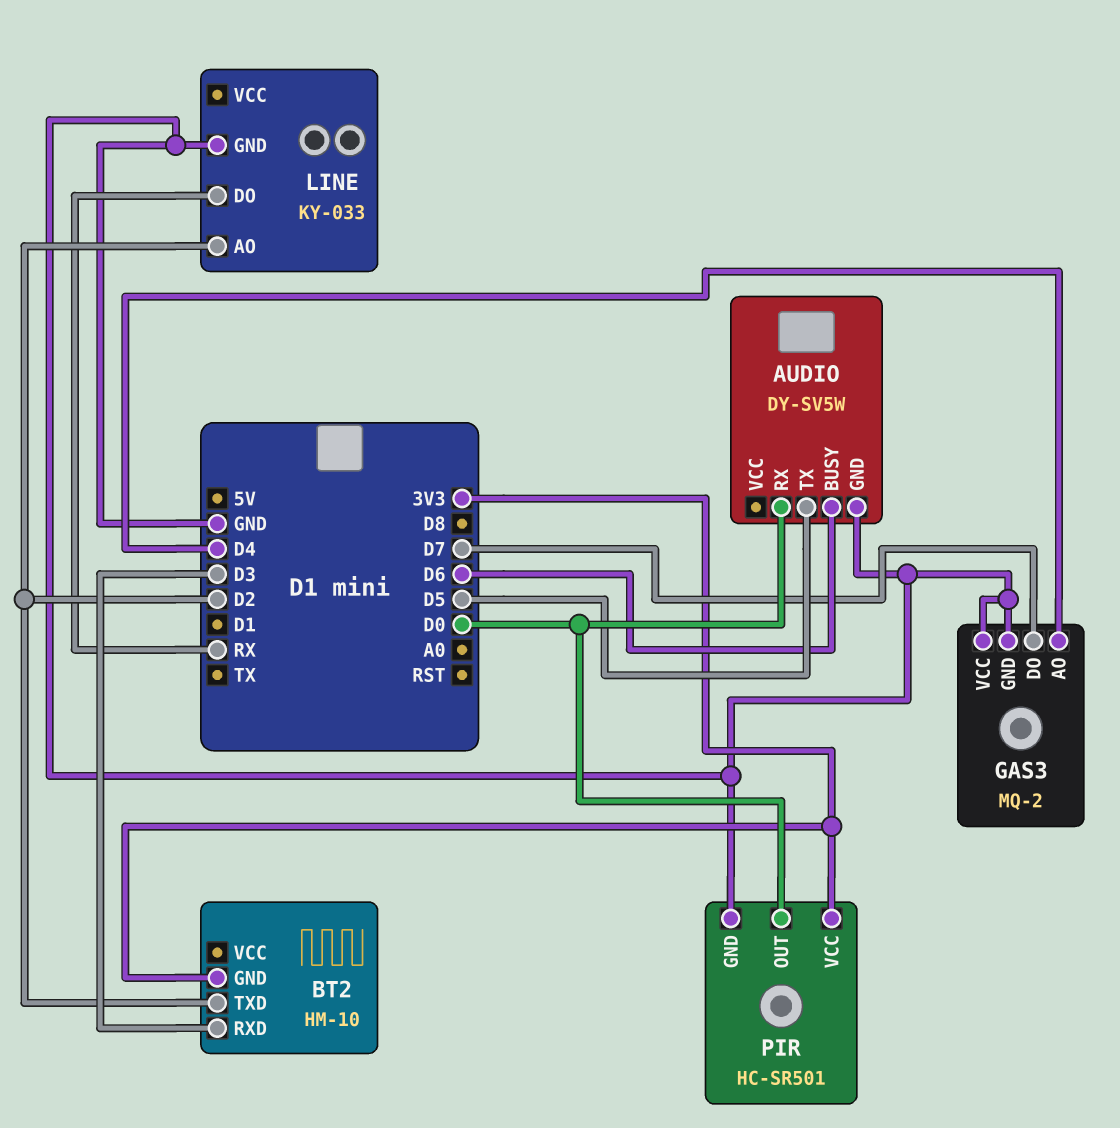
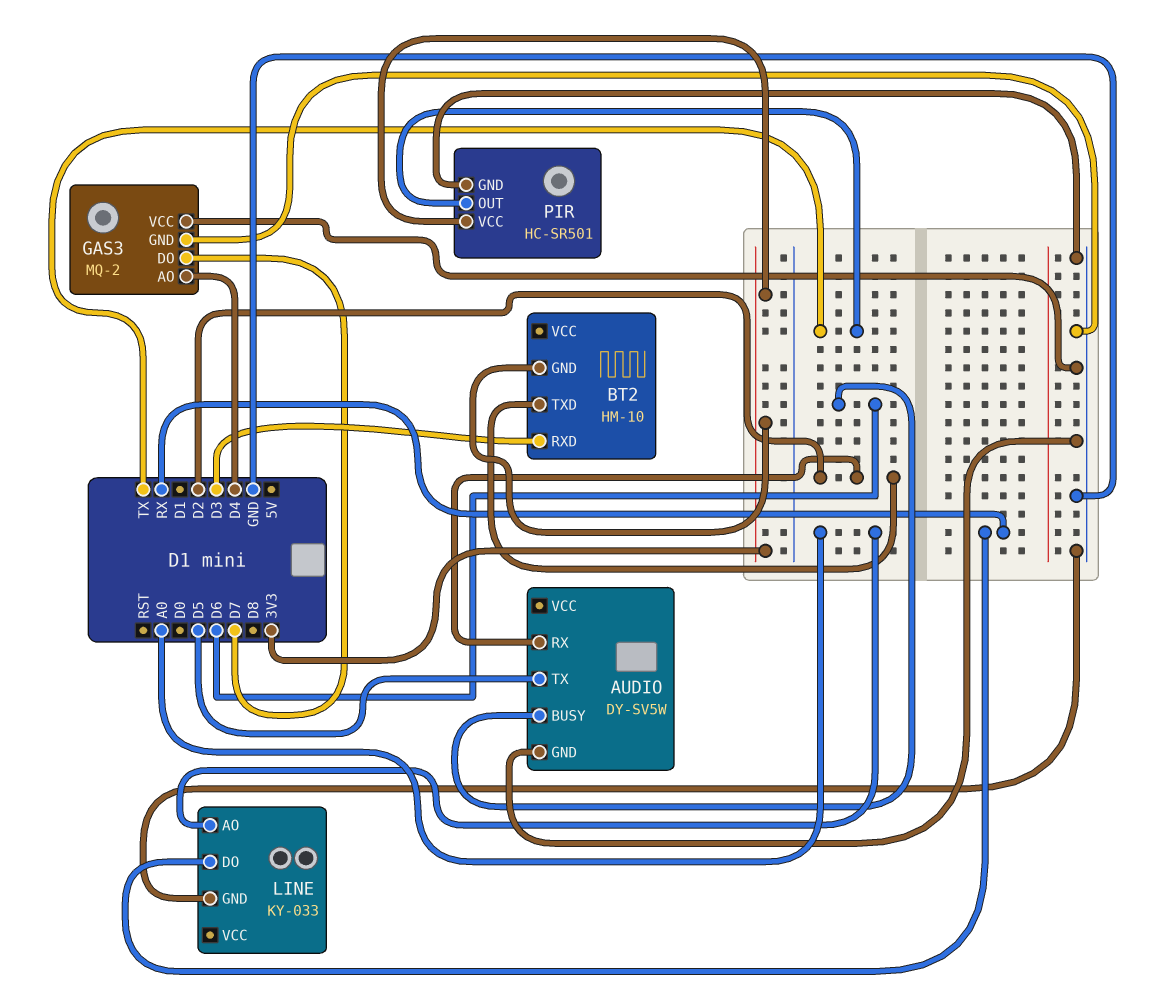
AUDIO pin RX: D0 -> D2
LINE pin AO: D2 -> A0
PIR pin OUT: D0 -> TX

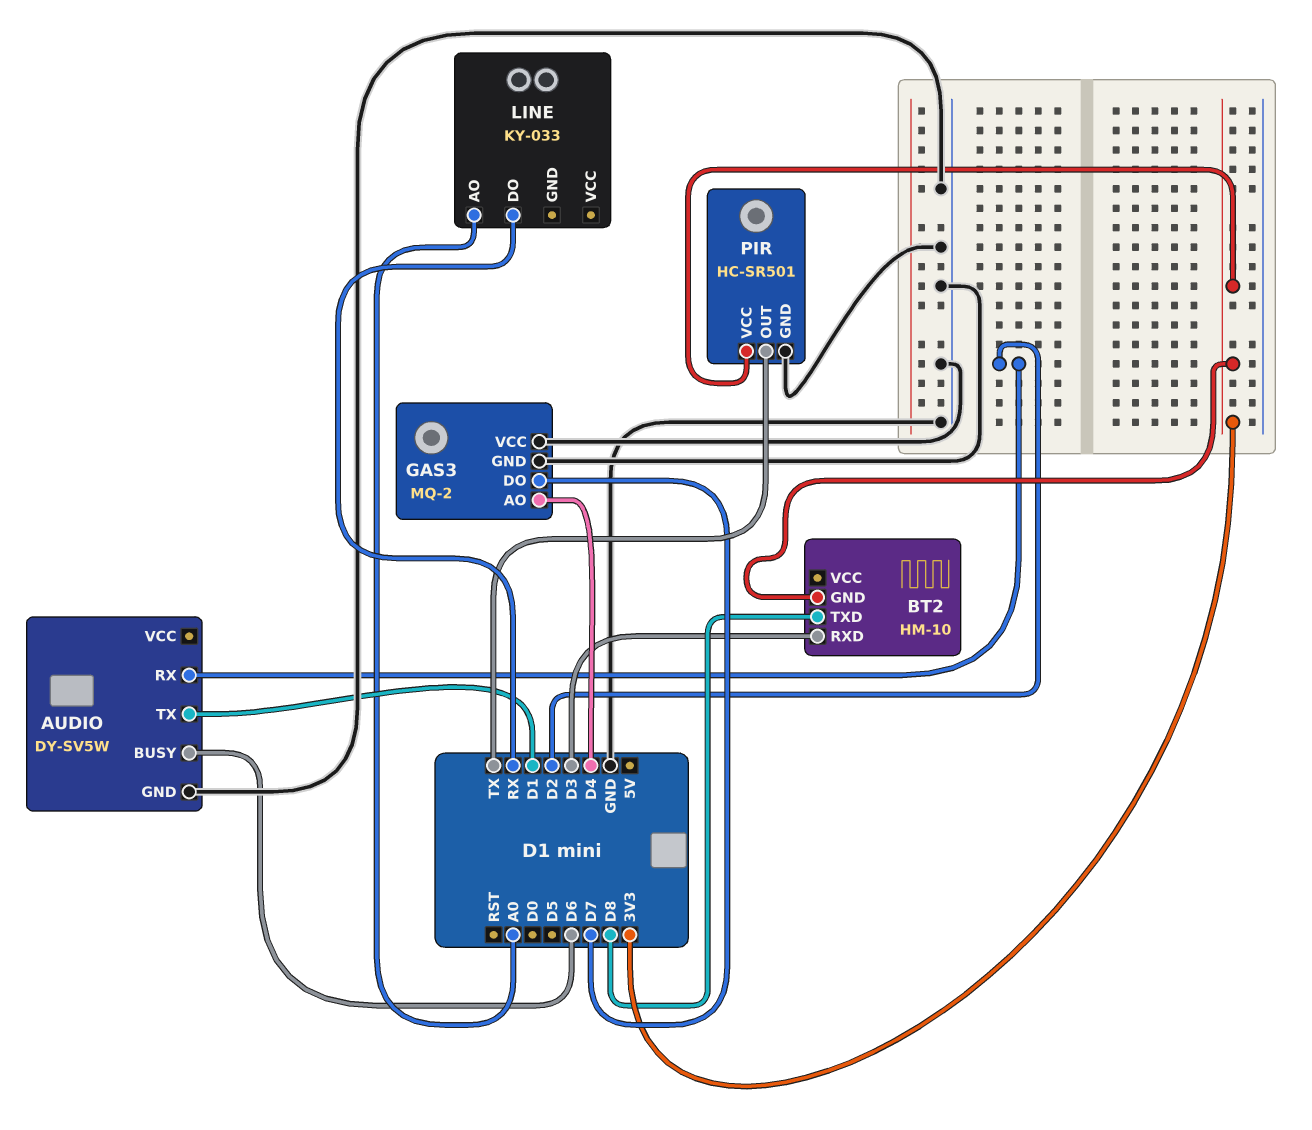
AUDIO pin TX: D5 -> D1
BT2 pin TXD: D2 -> D8
LINE pin GND: GND -> none

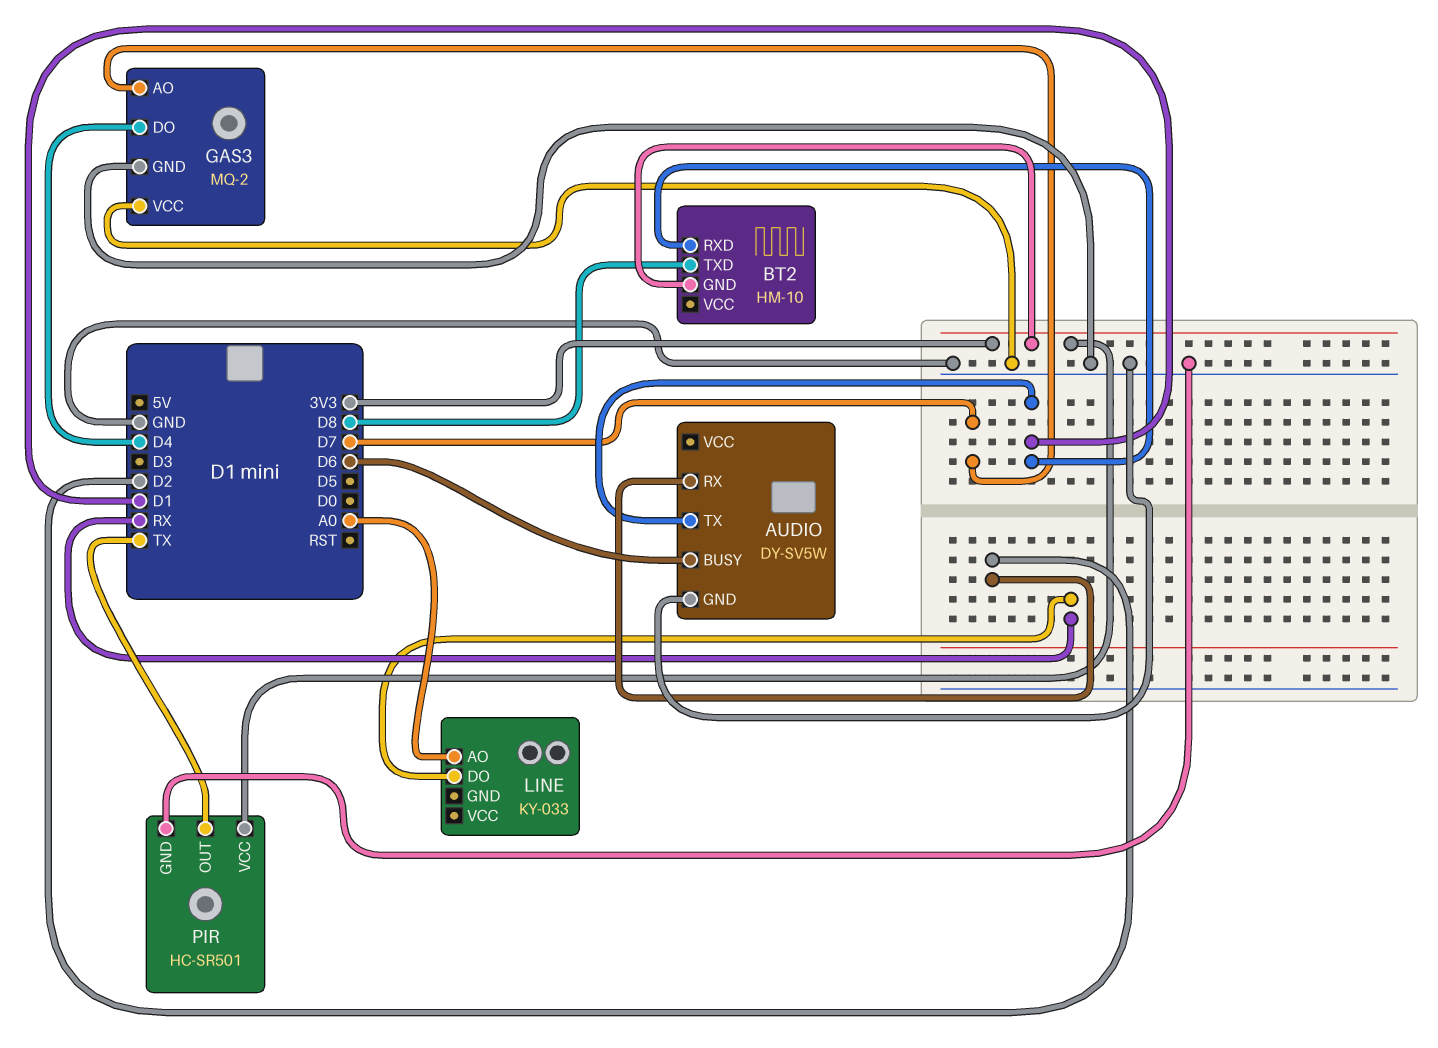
BT2 pin RXD: D3 -> D1
GAS3 pin AO: D4 -> D7
GAS3 pin DO: D7 -> D4

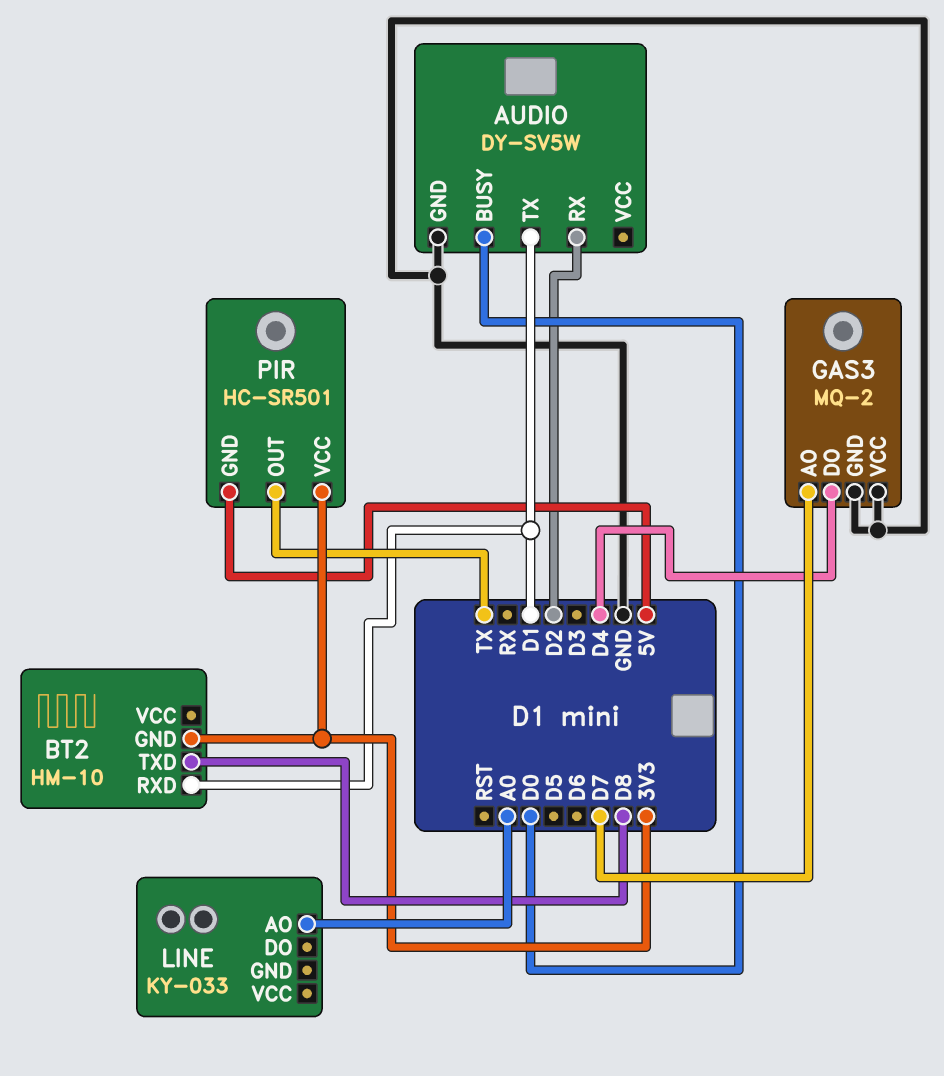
AUDIO pin BUSY: D6 -> D0
LINE pin DO: RX -> none
PIR pin GND: GND -> 5V

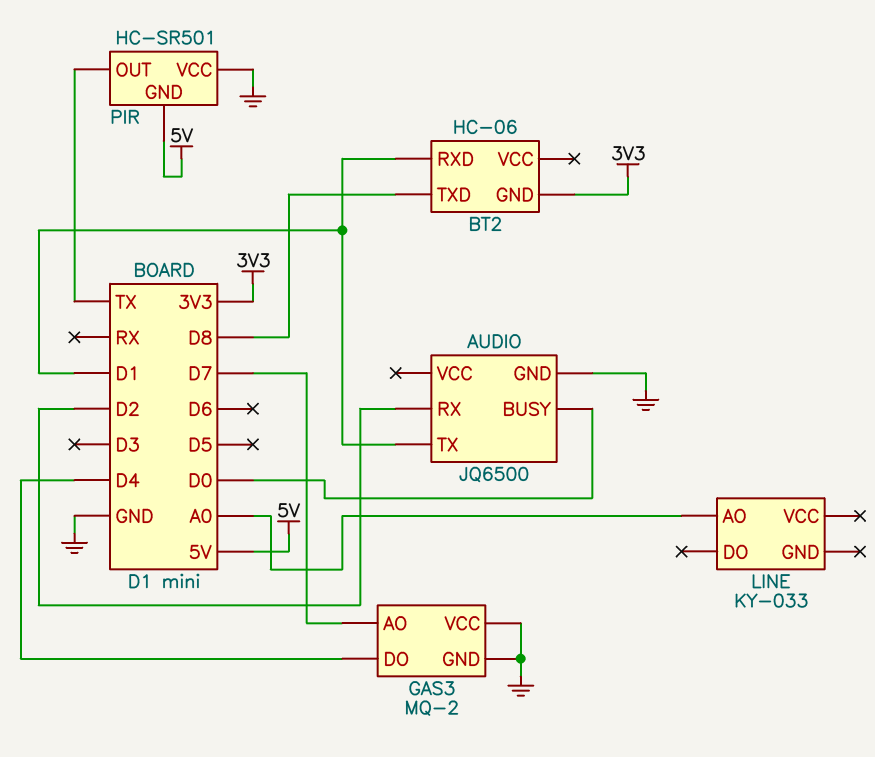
AUDIO: DY-SV5W -> JQ6500
BT2: HM-10 -> HC-06
PIR pin VCC: 3V3 -> GND

